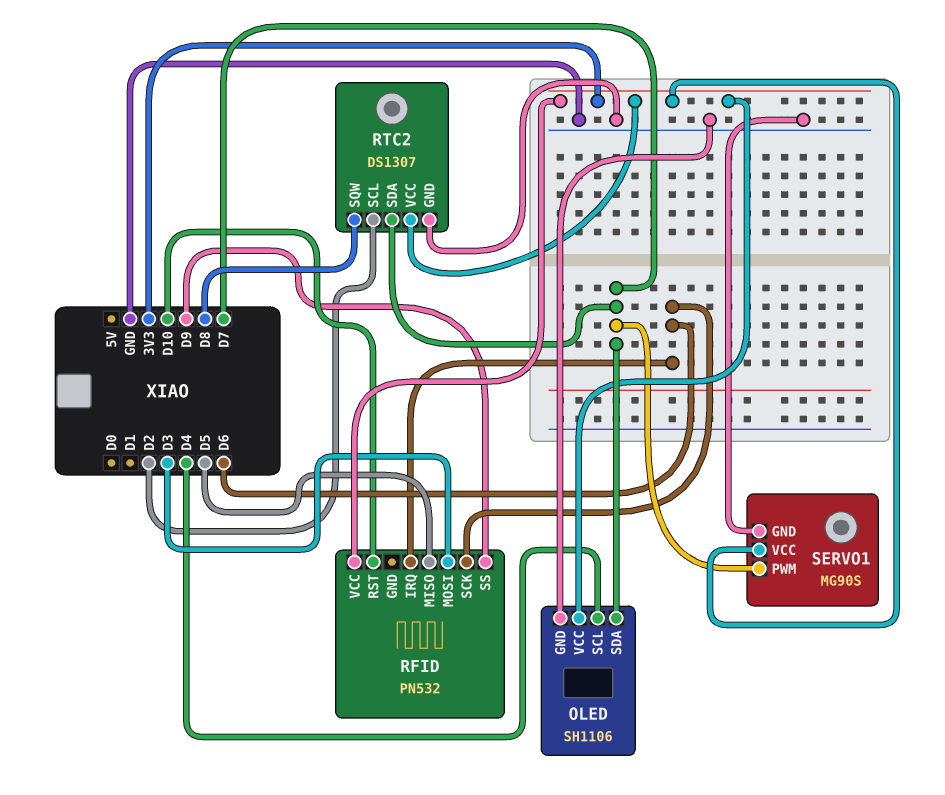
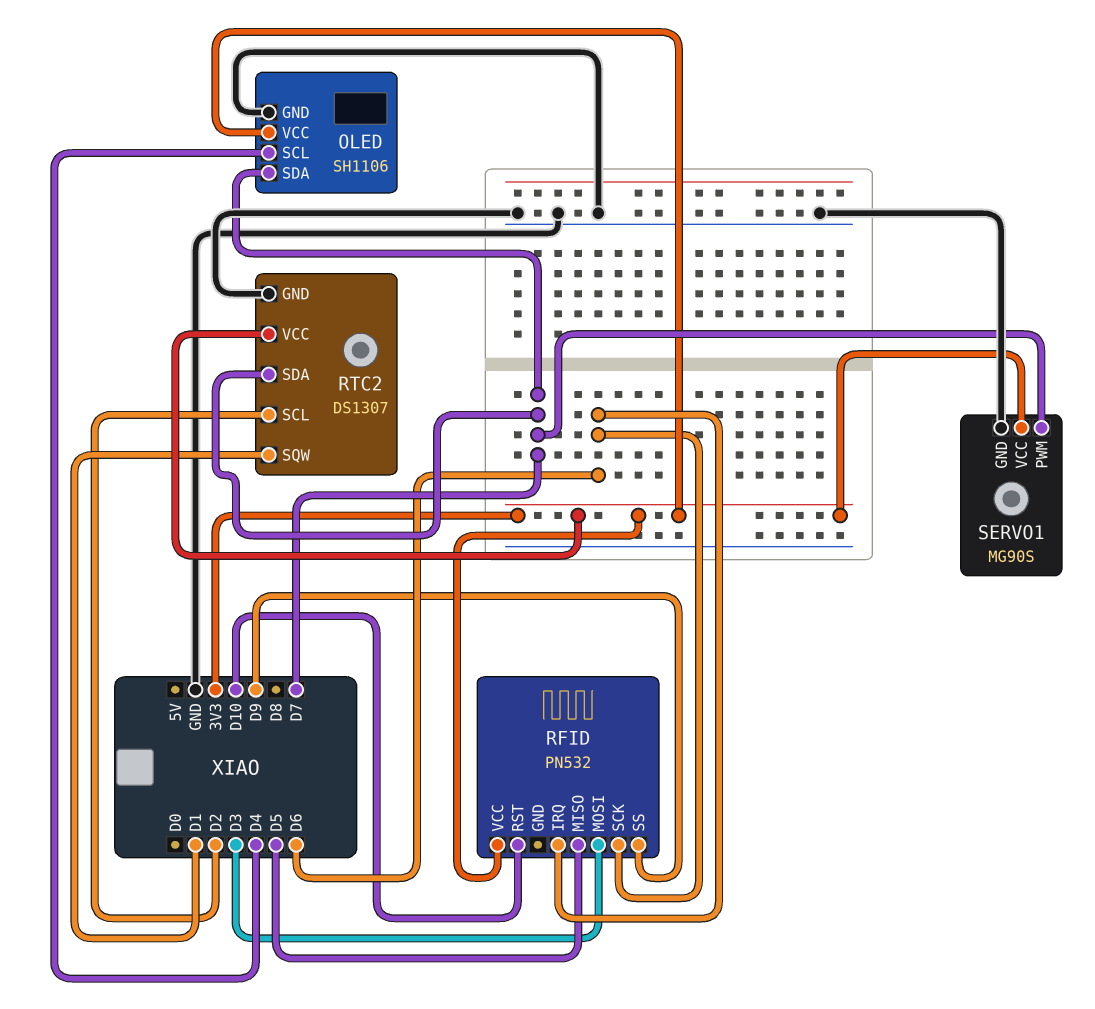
RTC2 pin SQW: D8 -> D1

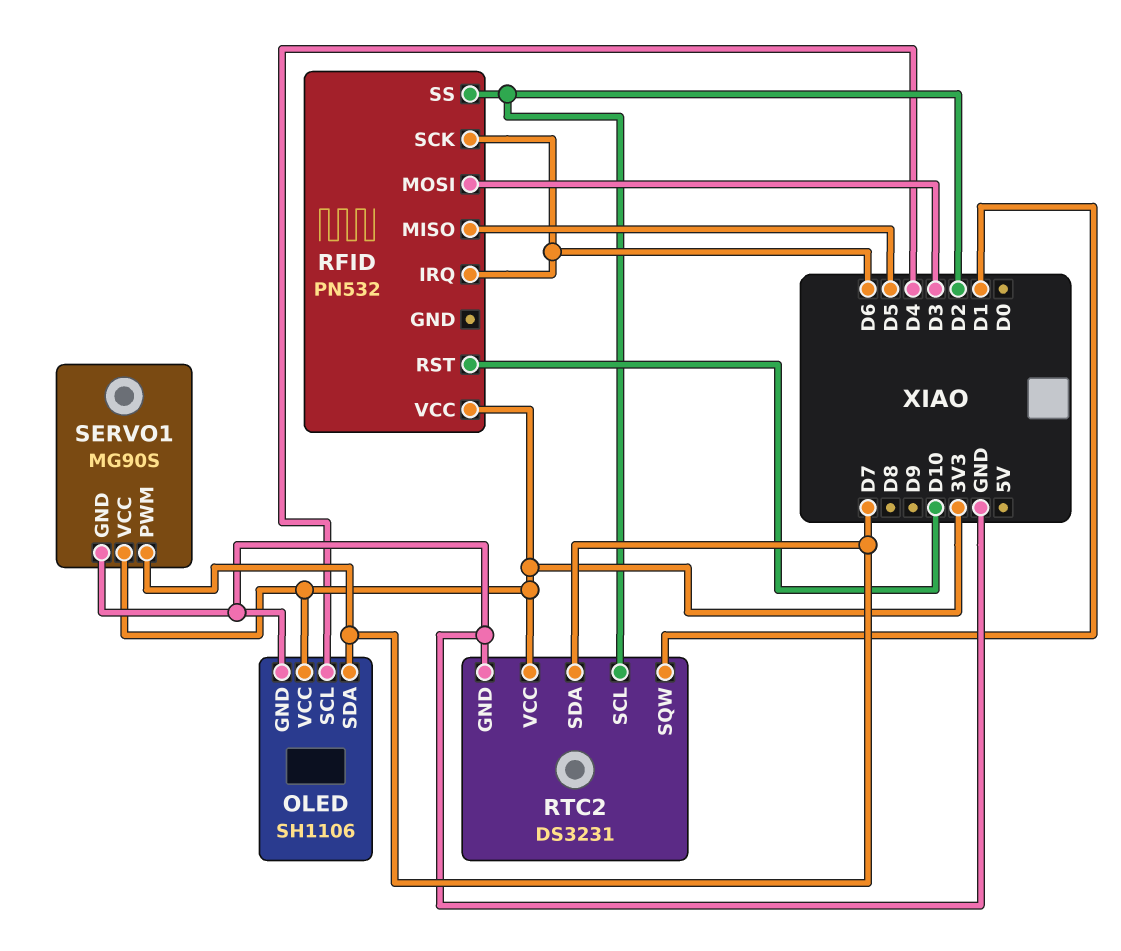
RFID pin SS: D9 -> D2
RTC2: DS1307 -> DS3231

